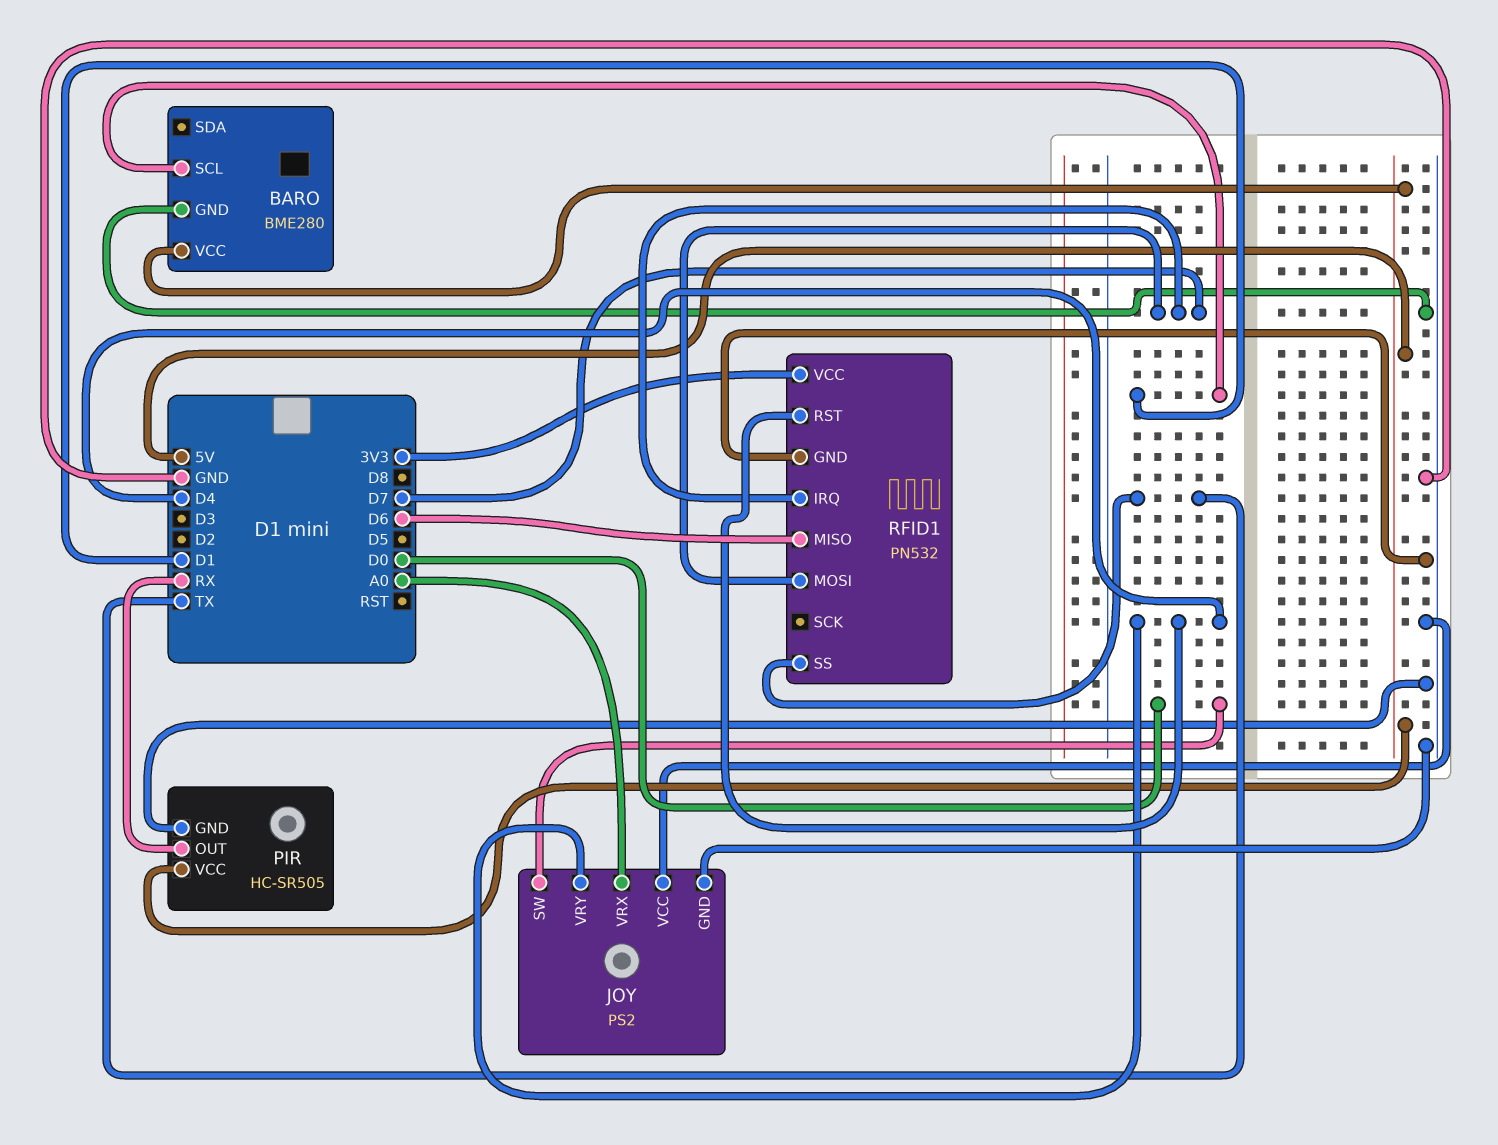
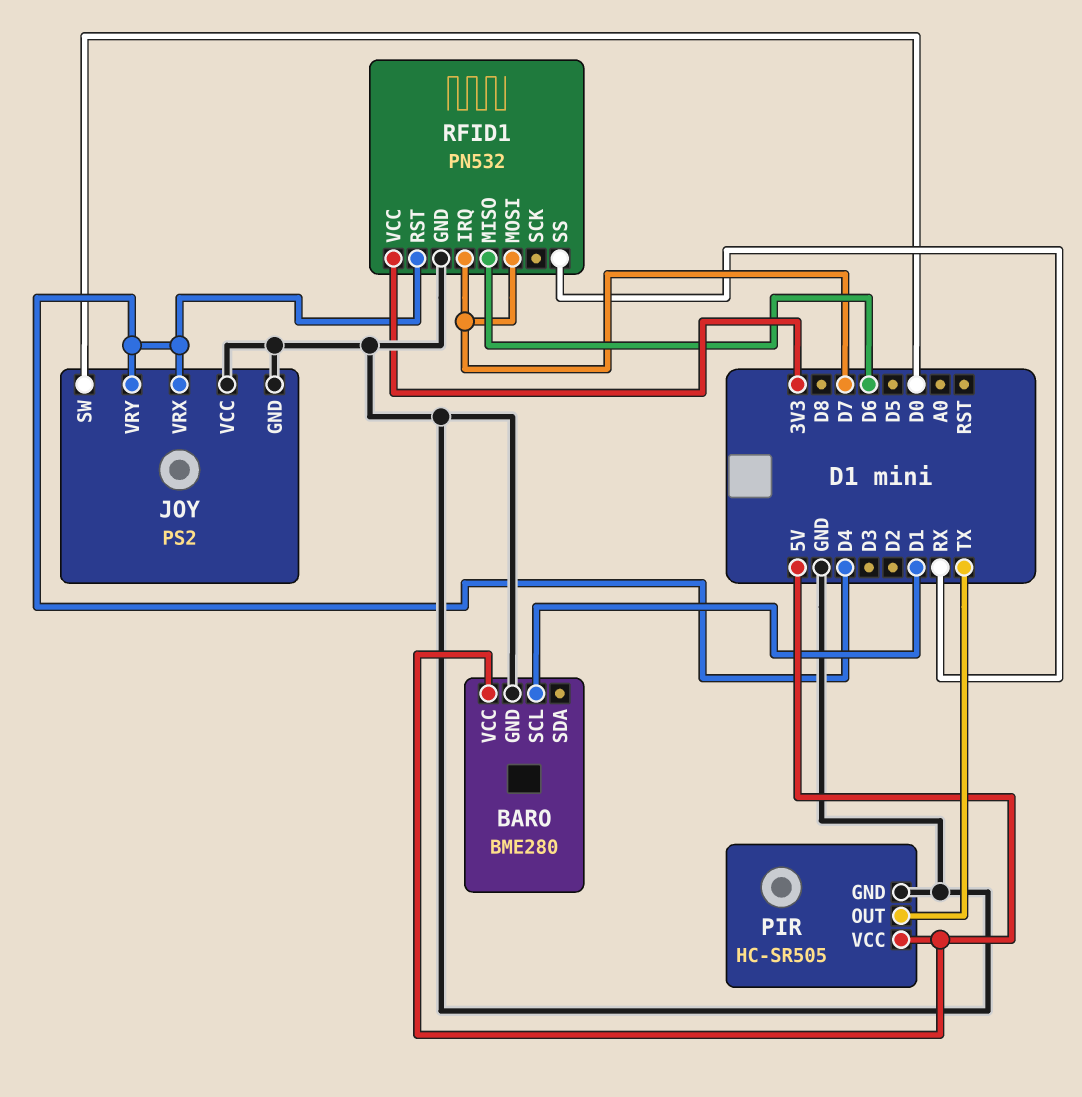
JOY pin VRX: A0 -> D4
PIR pin OUT: RX -> TX
RFID1 pin SS: TX -> RX

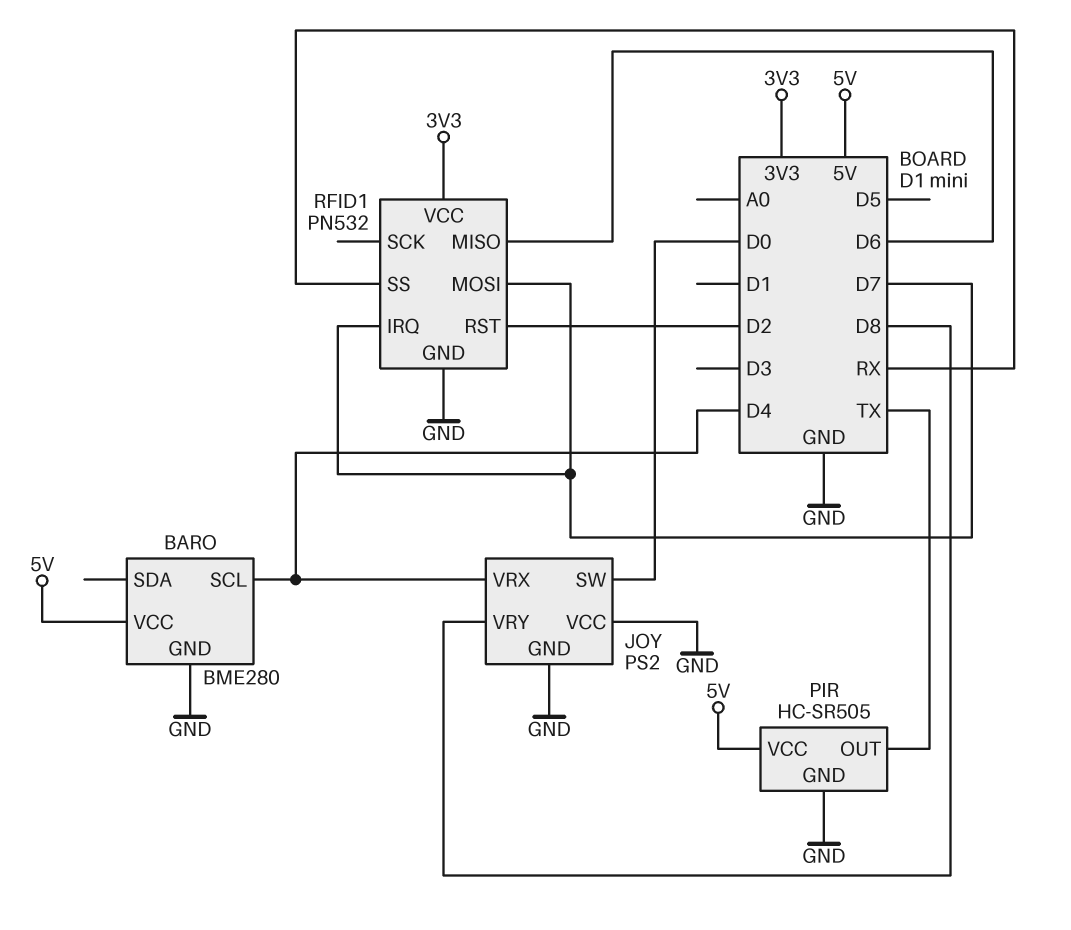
BARO pin SCL: D1 -> D4
JOY pin VRY: D4 -> D8
RFID1 pin RST: D4 -> D2

